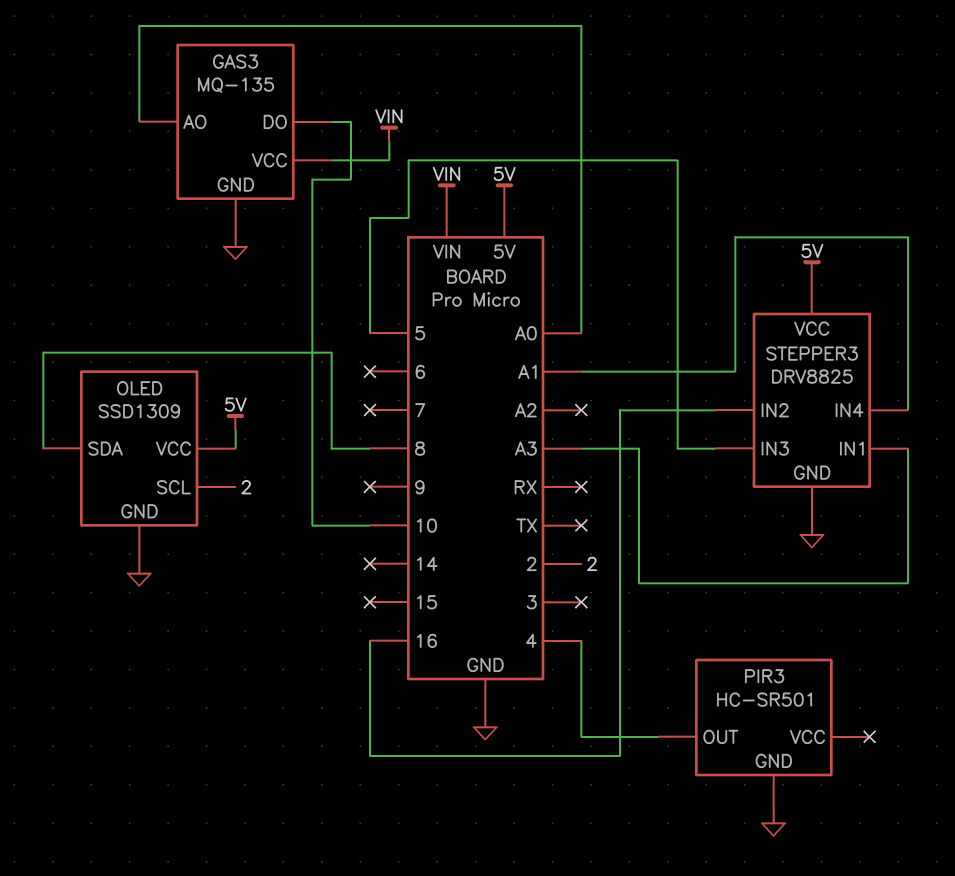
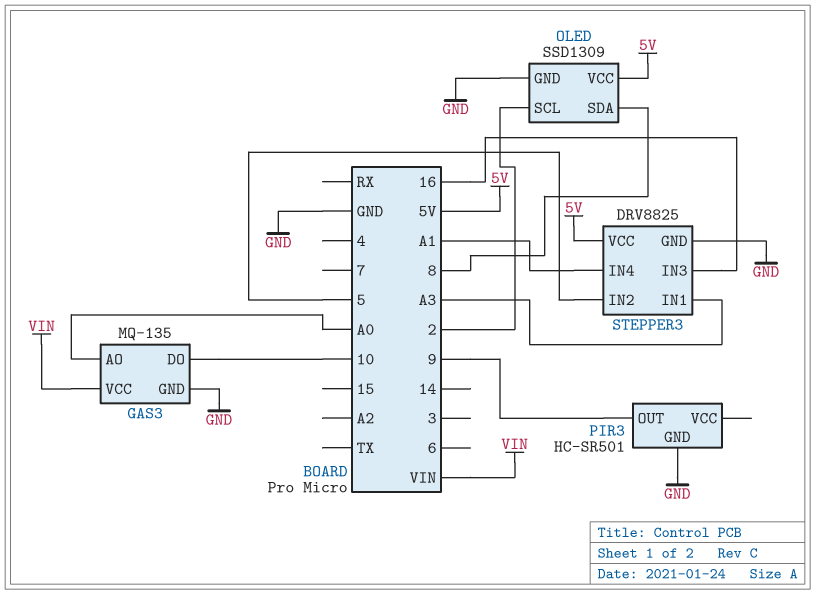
PIR3 pin OUT: 4 -> 9
STEPPER3 pin IN2: 16 -> 5
STEPPER3 pin IN3: 5 -> 16

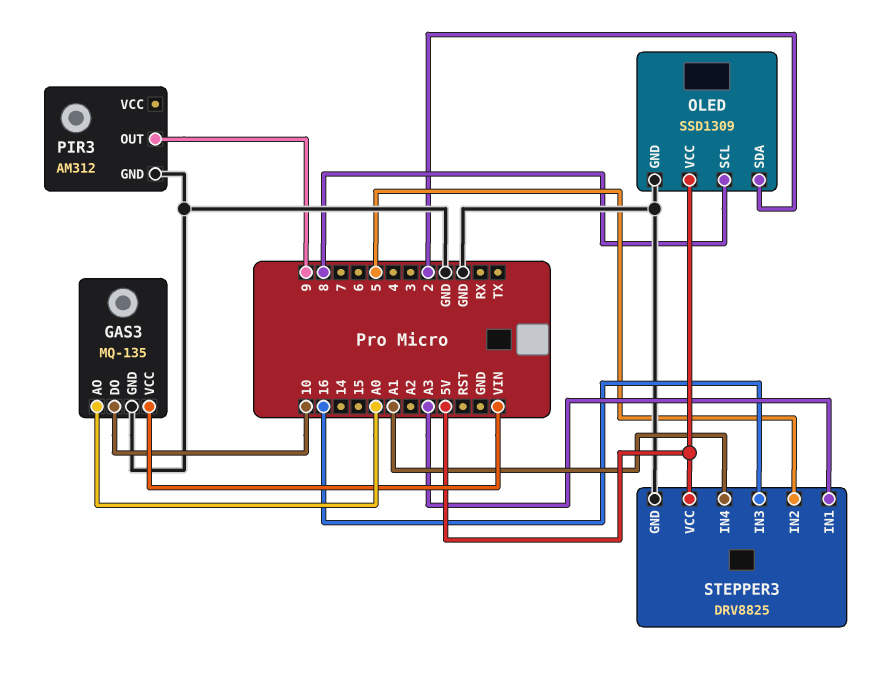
OLED pin SCL: 2 -> 8
OLED pin SDA: 8 -> 2
PIR3: HC-SR501 -> AM312

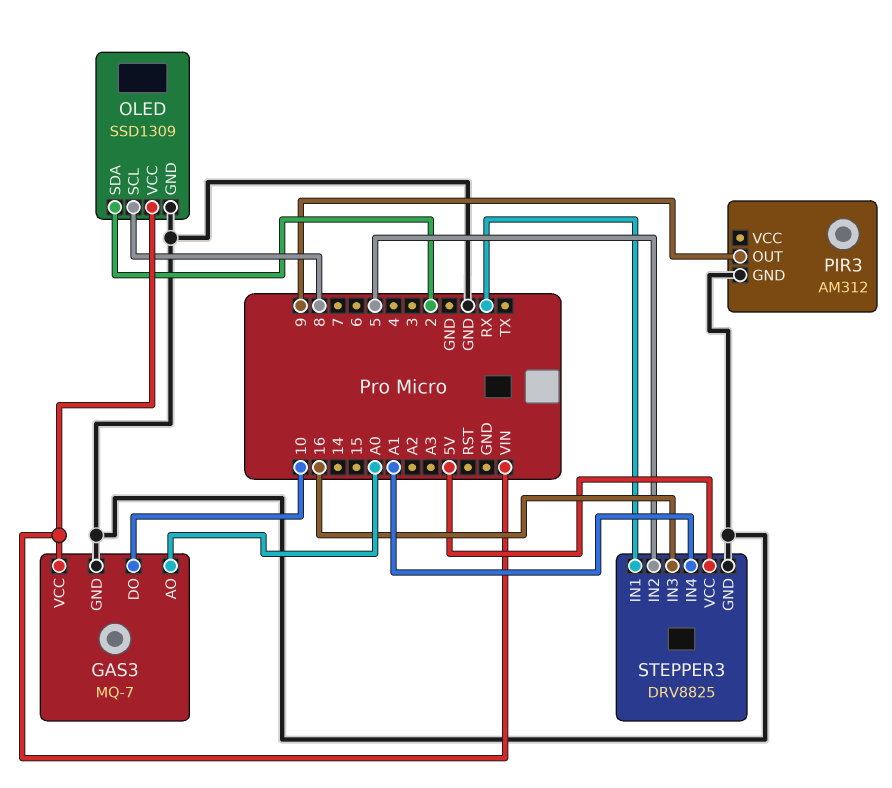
GAS3: MQ-135 -> MQ-7
OLED pin VCC: 5V -> VIN
STEPPER3 pin IN1: A3 -> RX

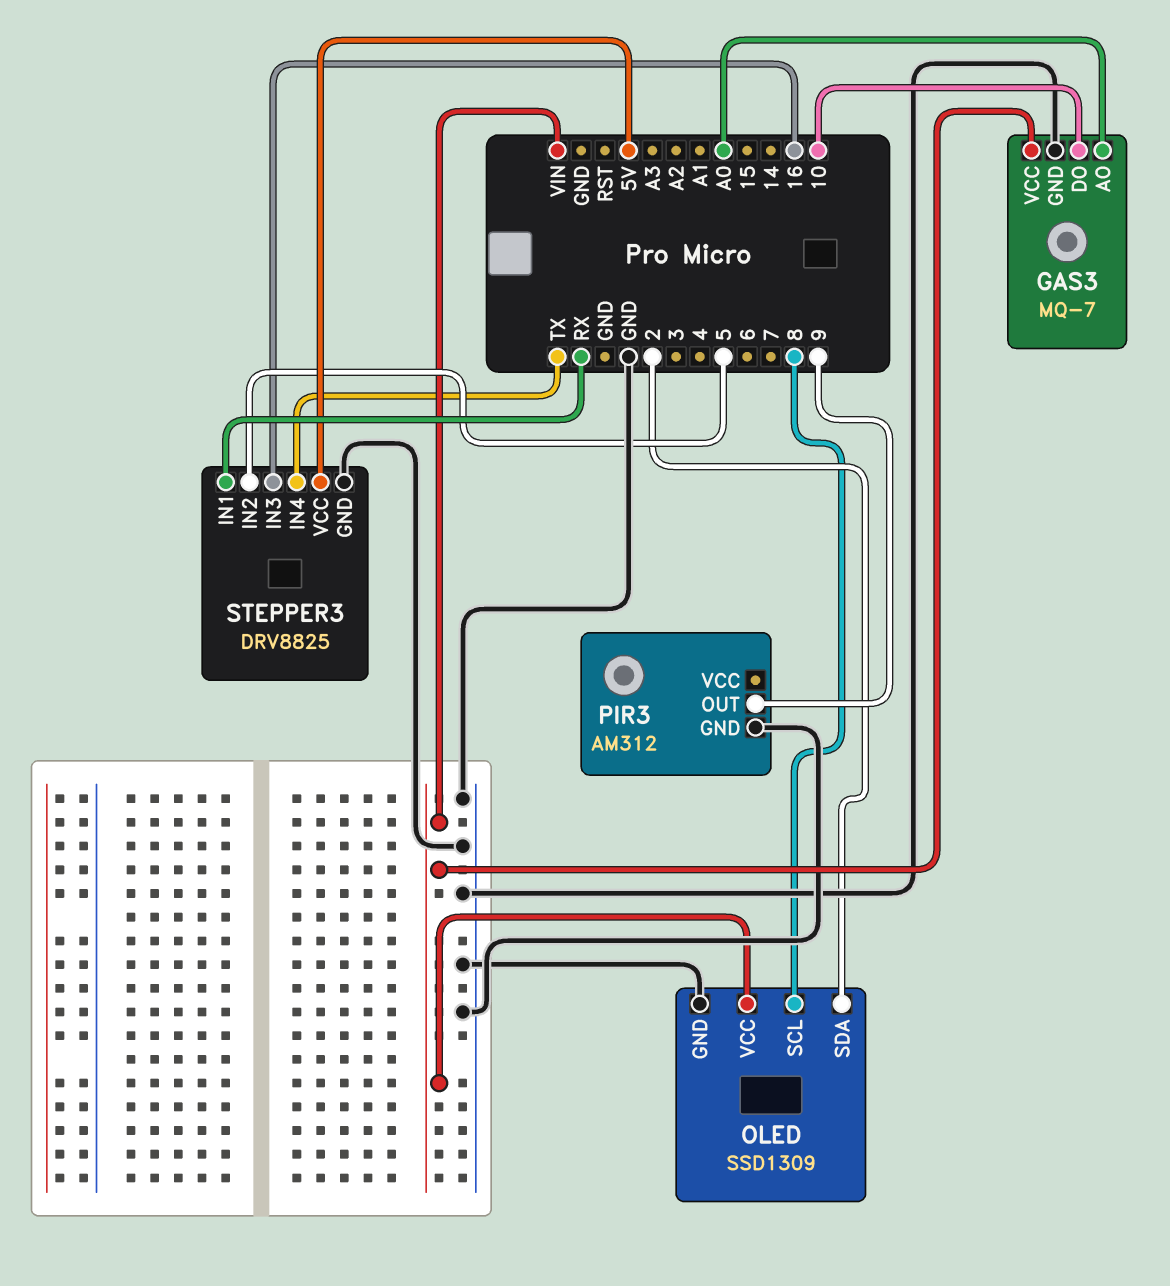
STEPPER3 pin IN4: A1 -> TX

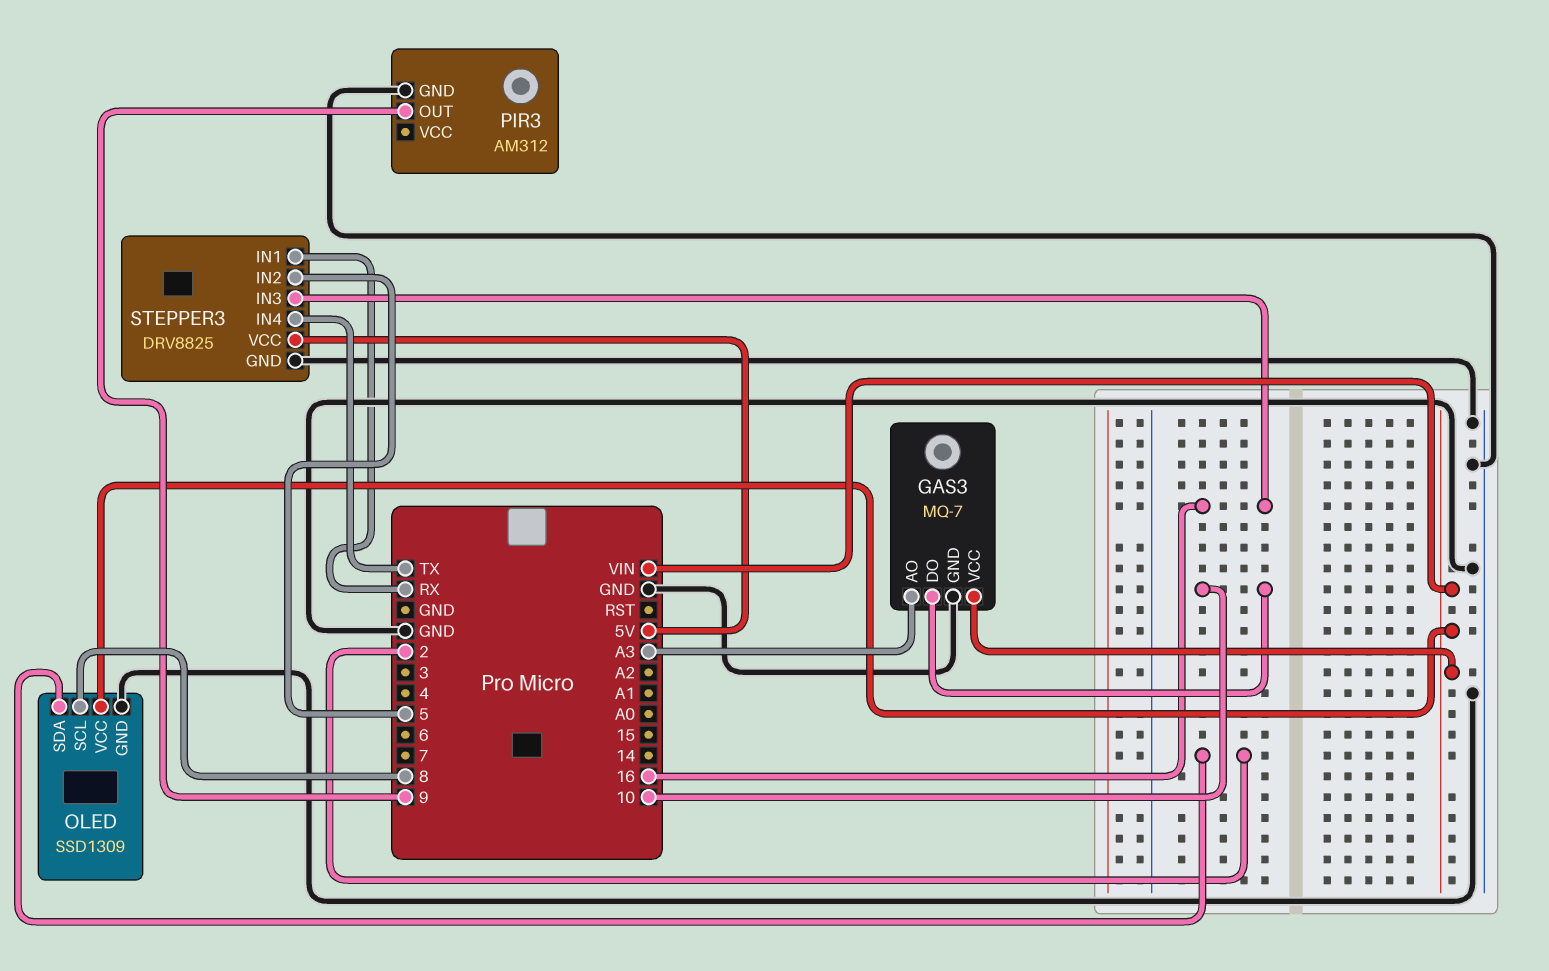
GAS3 pin AO: A0 -> A3

